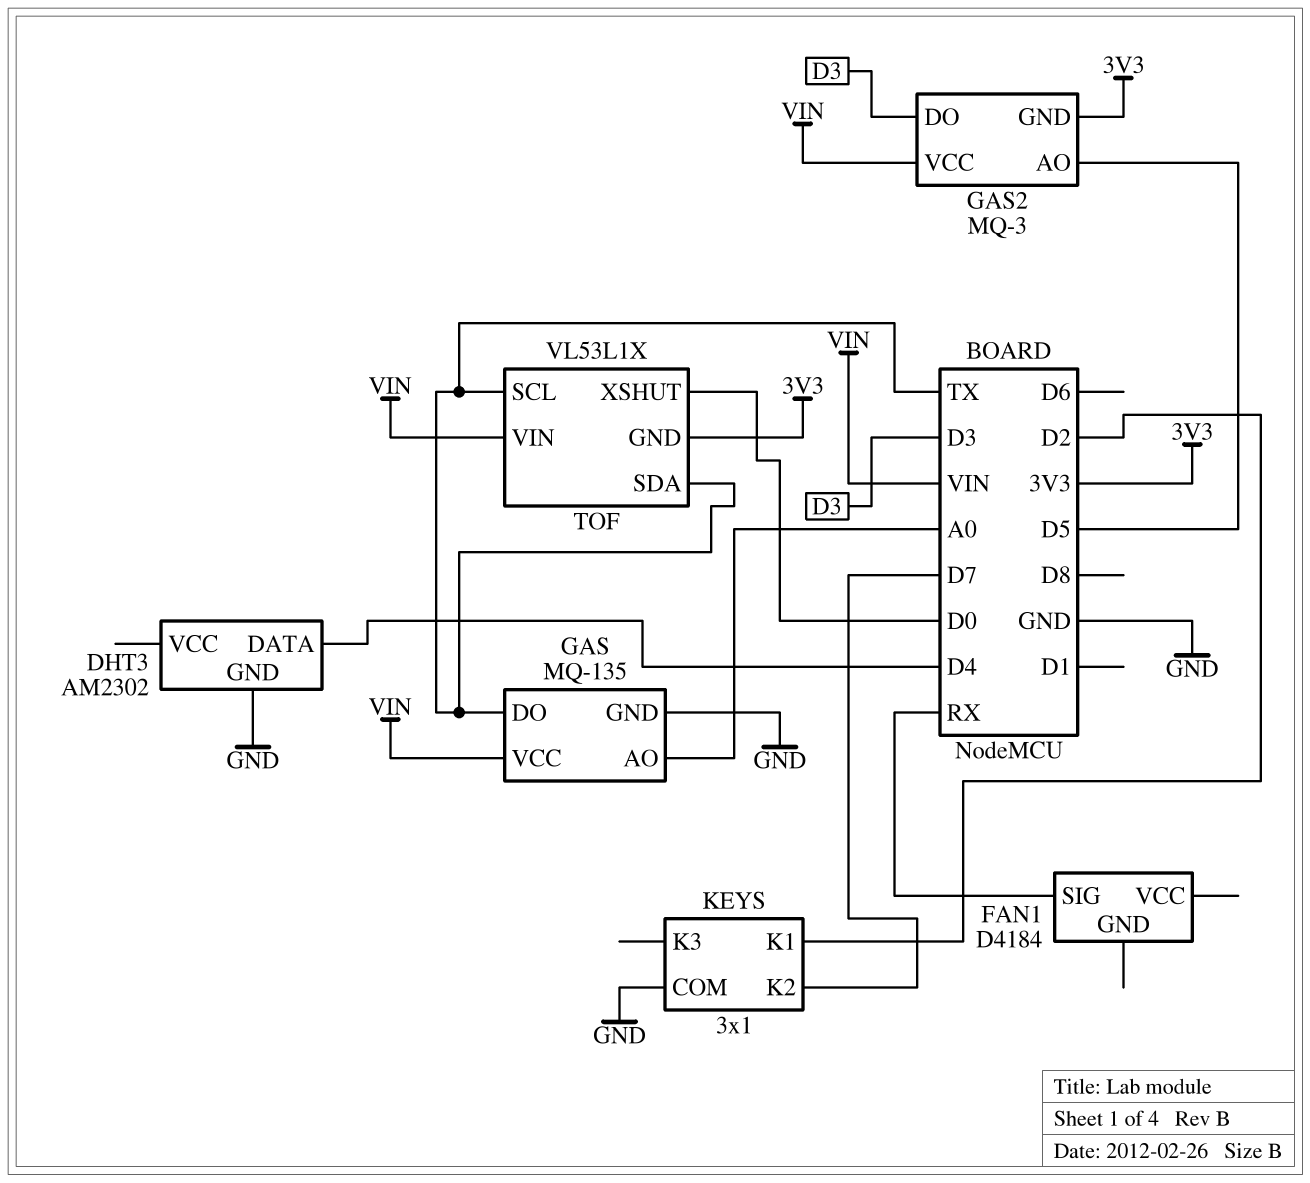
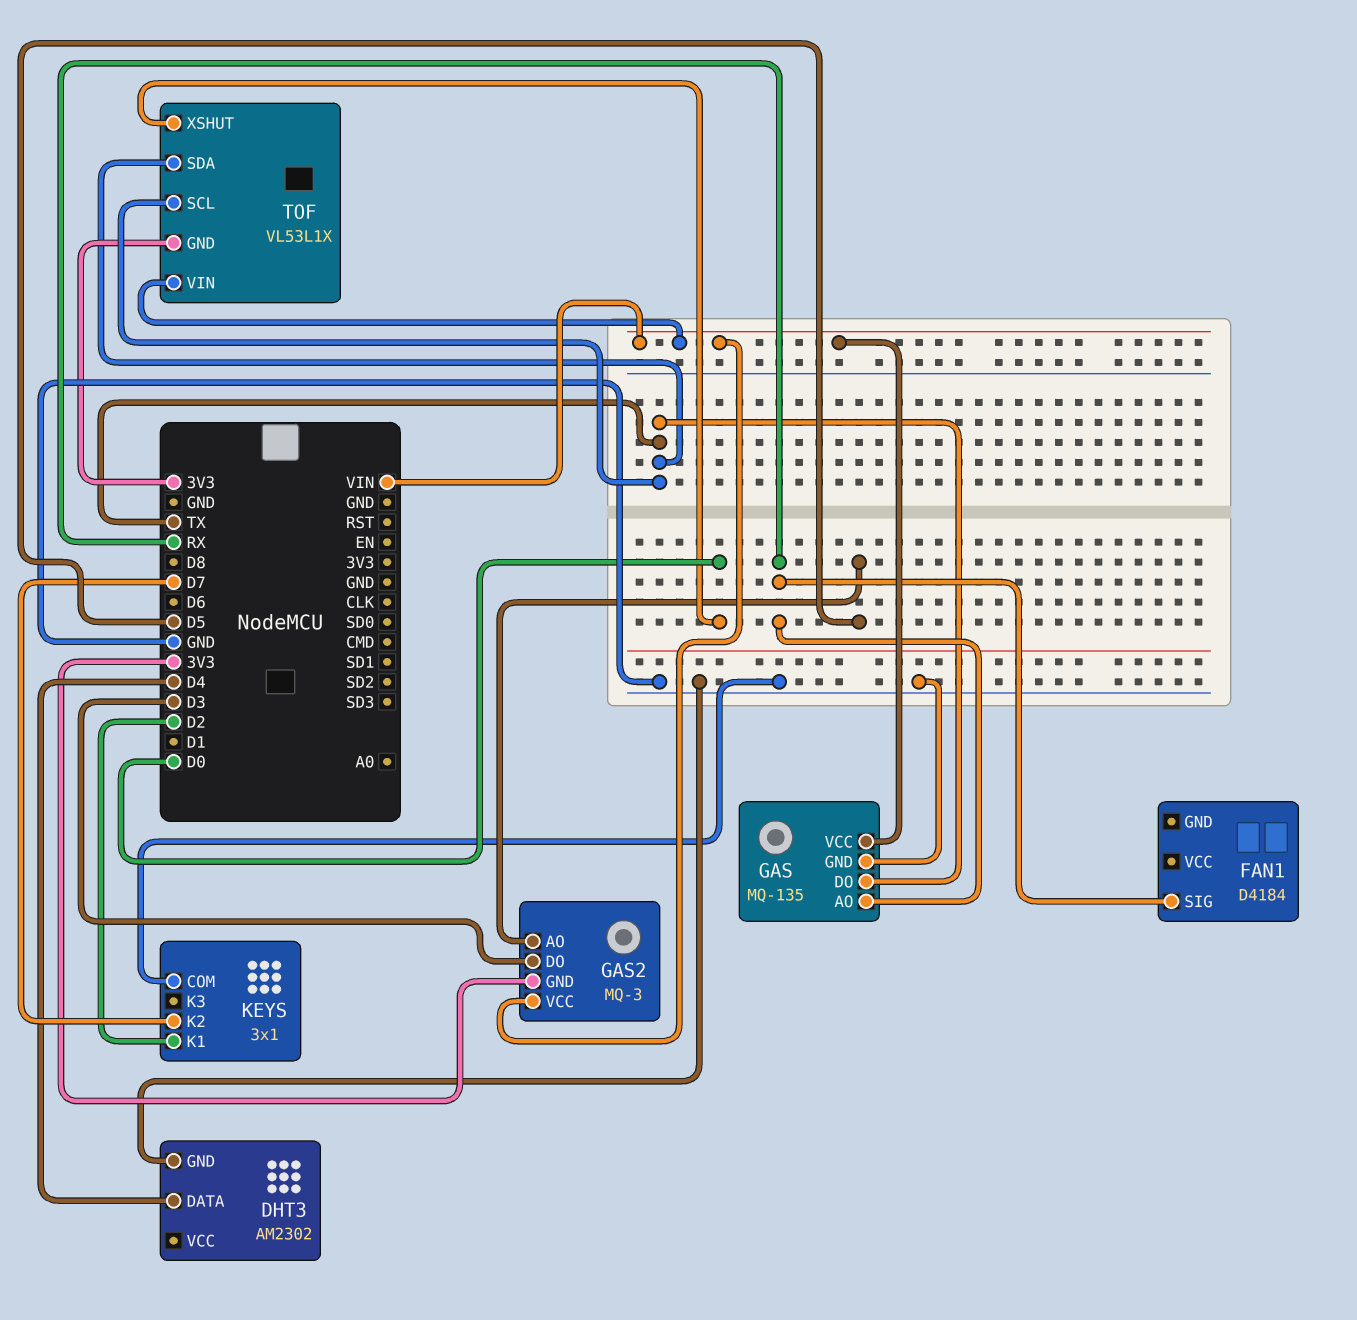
GAS pin AO: A0 -> RX

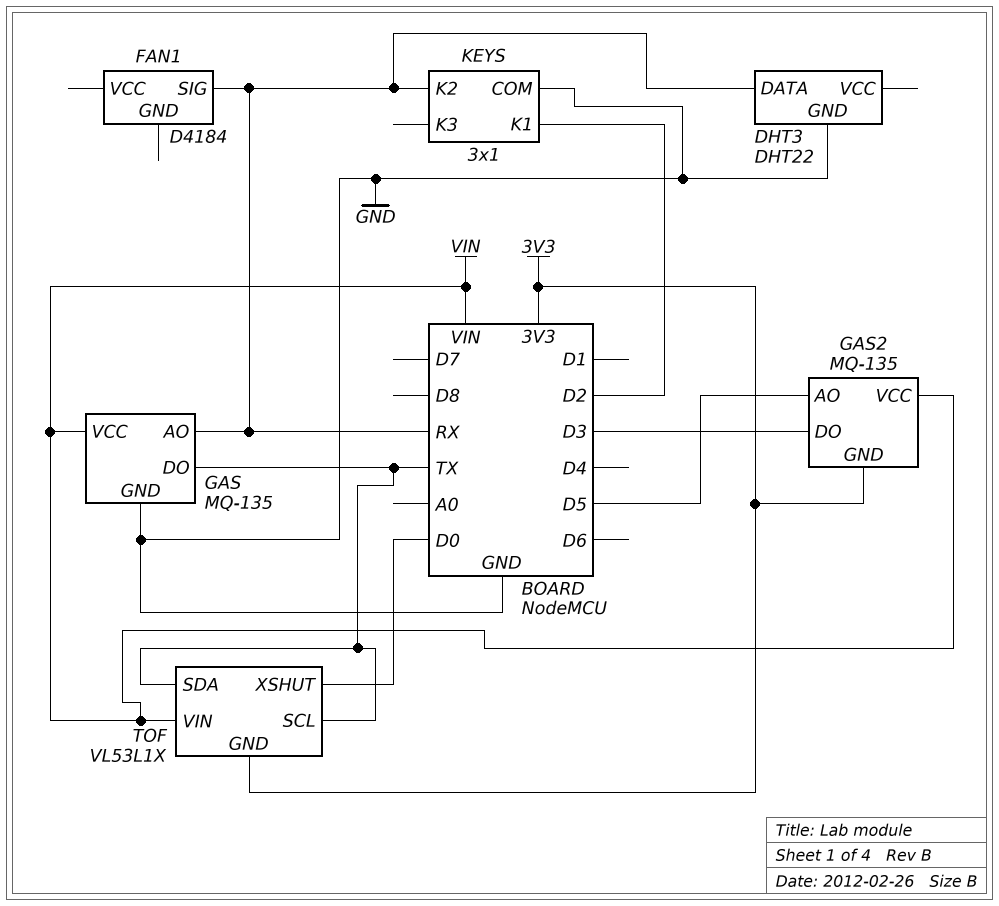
DHT3: AM2302 -> DHT22
DHT3 pin DATA: D4 -> RX
GAS2: MQ-3 -> MQ-135
KEYS pin K2: D7 -> RX

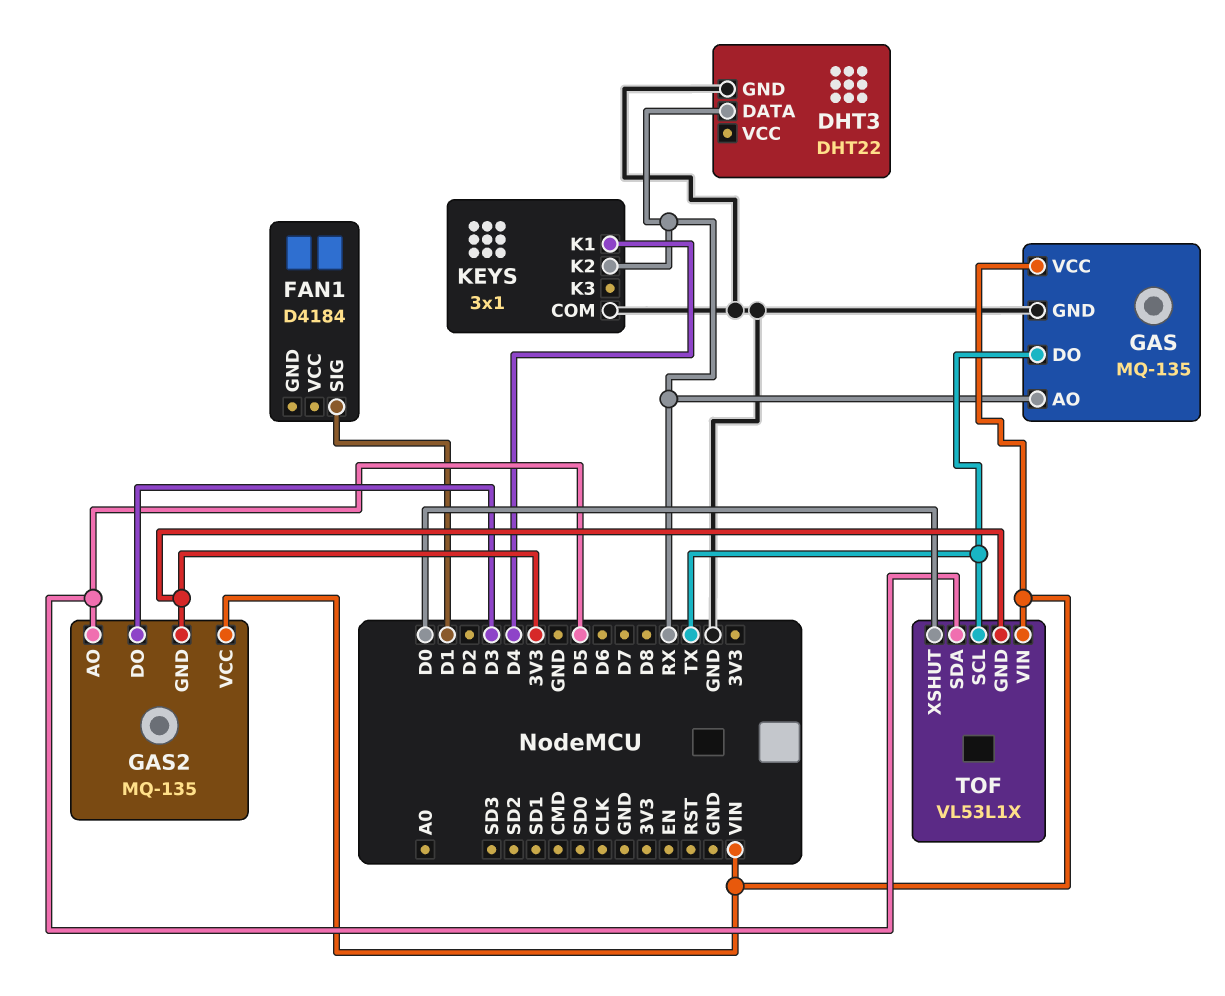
FAN1 pin SIG: RX -> D1
KEYS pin K1: D2 -> D4
TOF pin SDA: TX -> D5

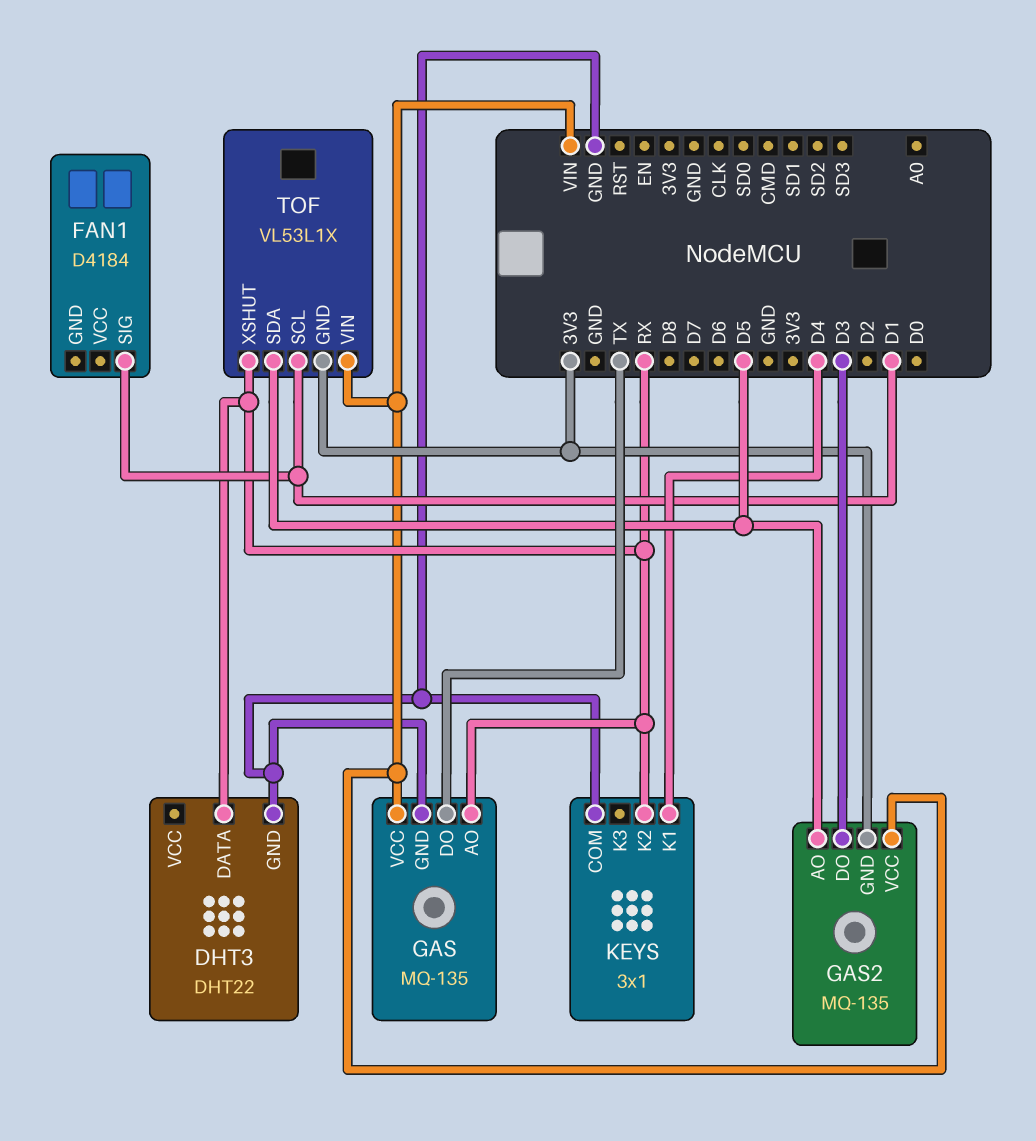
TOF pin SCL: TX -> D1
TOF pin XSHUT: D0 -> RX

